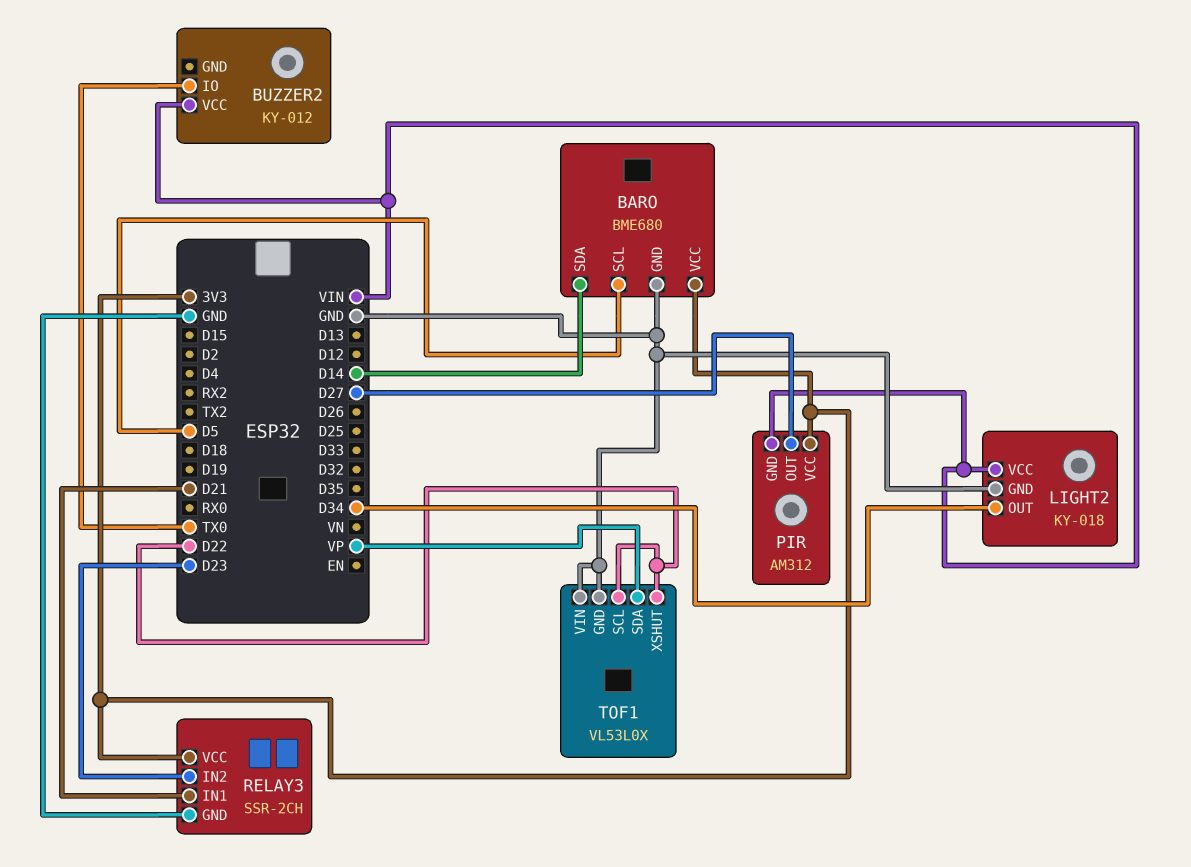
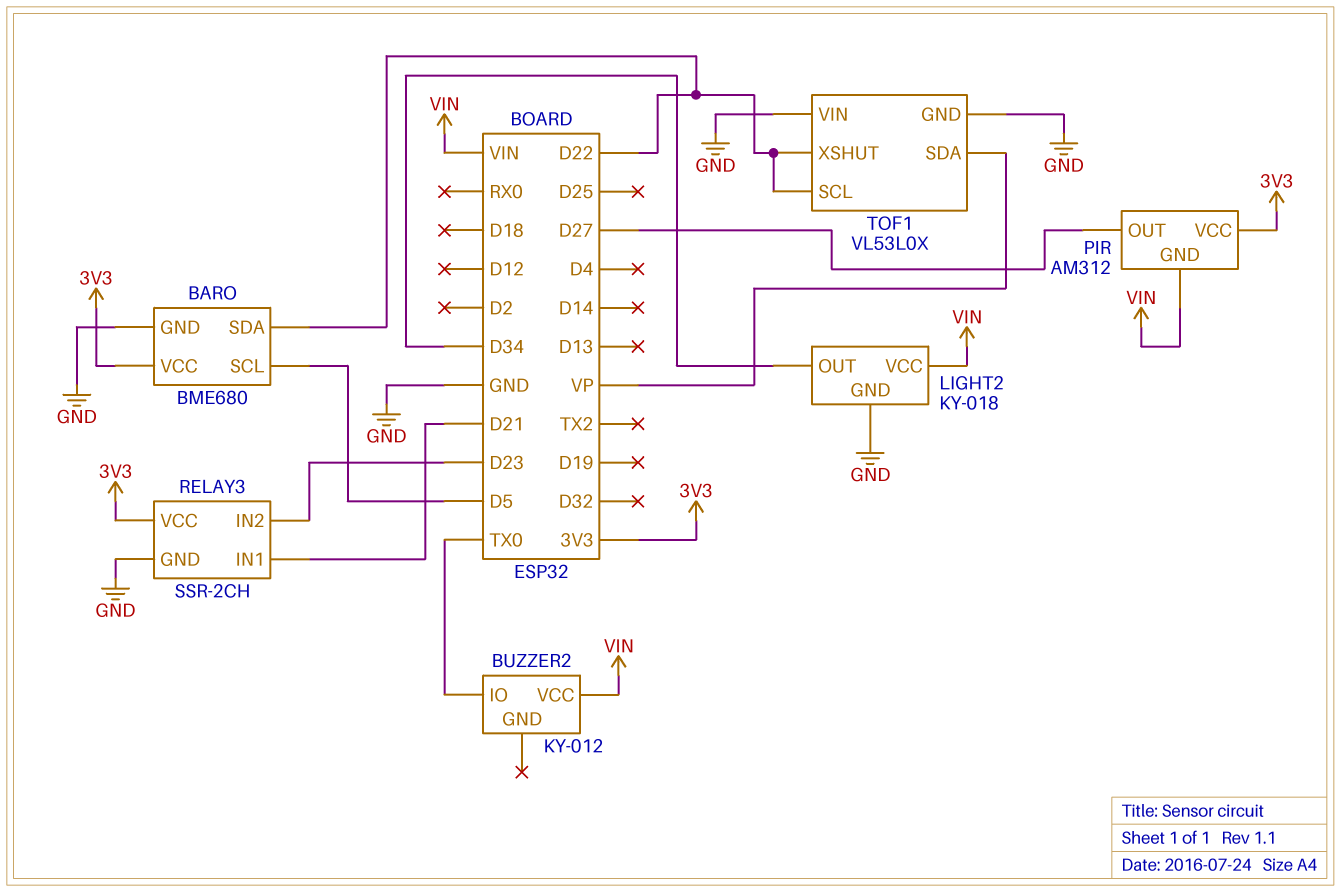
BARO pin SDA: D14 -> D22

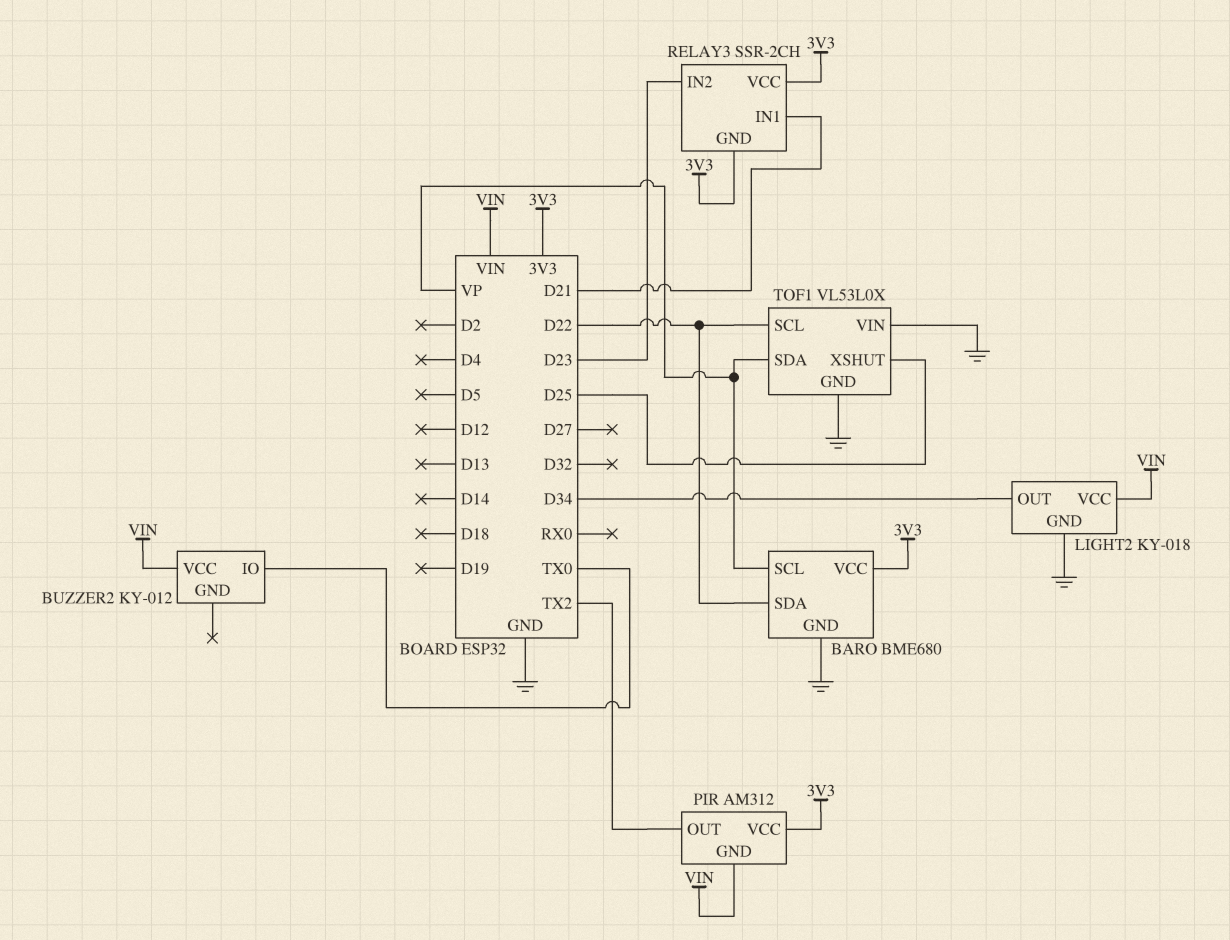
BARO pin SCL: D5 -> VP
PIR pin OUT: D27 -> TX2
RELAY3 pin GND: GND -> 3V3
TOF1 pin XSHUT: D22 -> D25

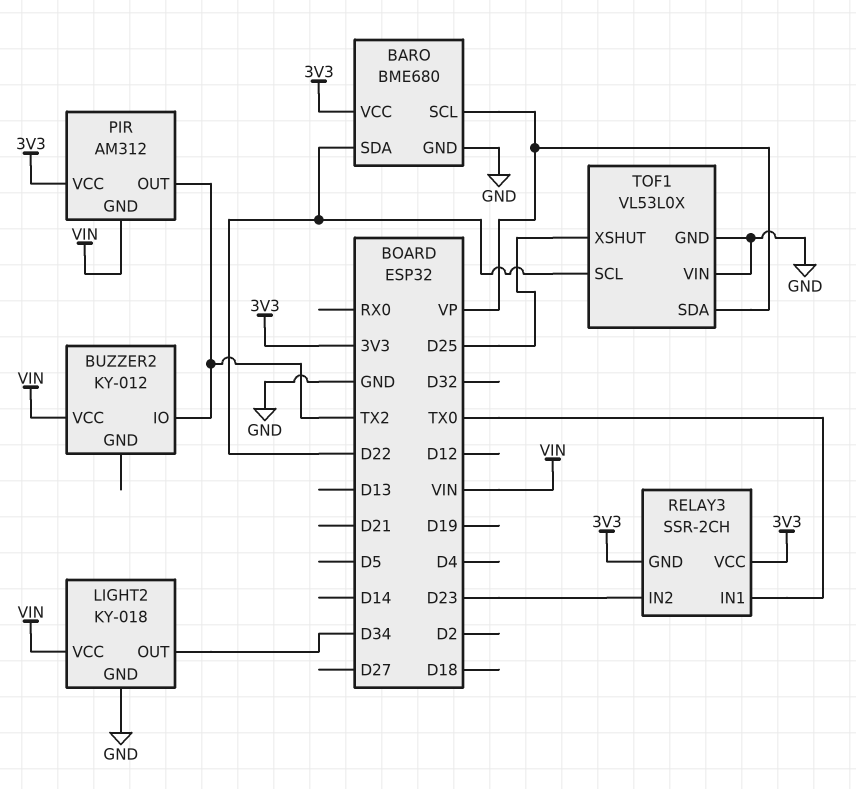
BUZZER2 pin IO: TX0 -> TX2
RELAY3 pin IN1: D21 -> TX0

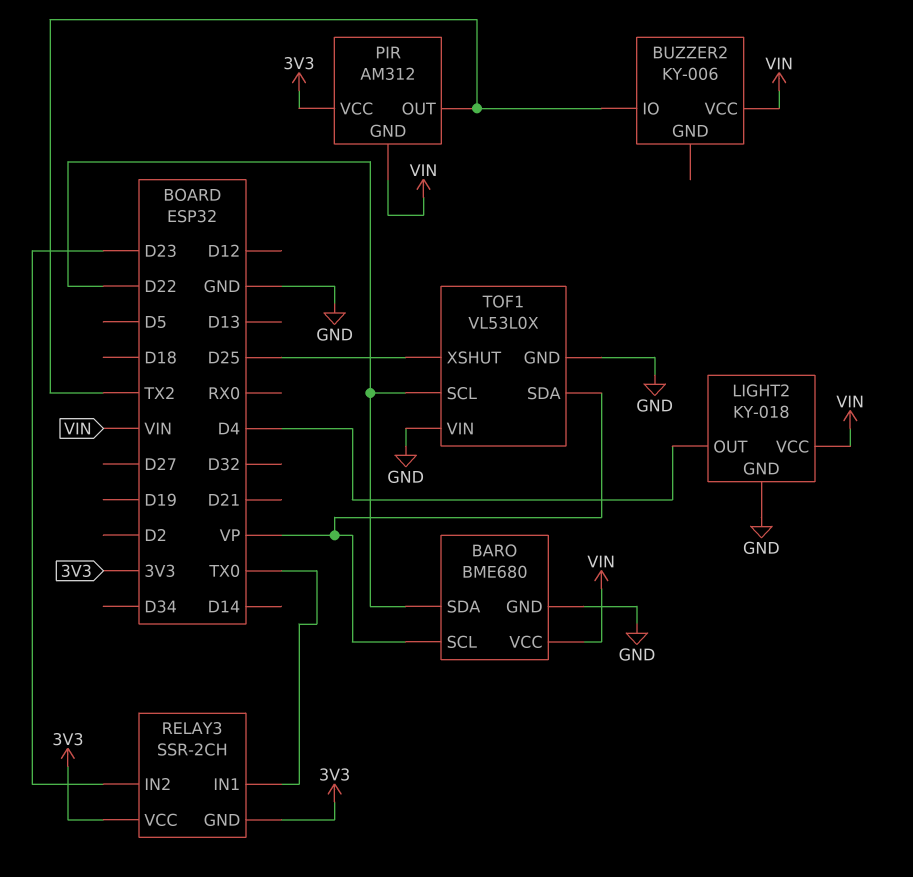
BARO pin VCC: 3V3 -> VIN
BUZZER2: KY-012 -> KY-006
LIGHT2 pin OUT: D34 -> D4

